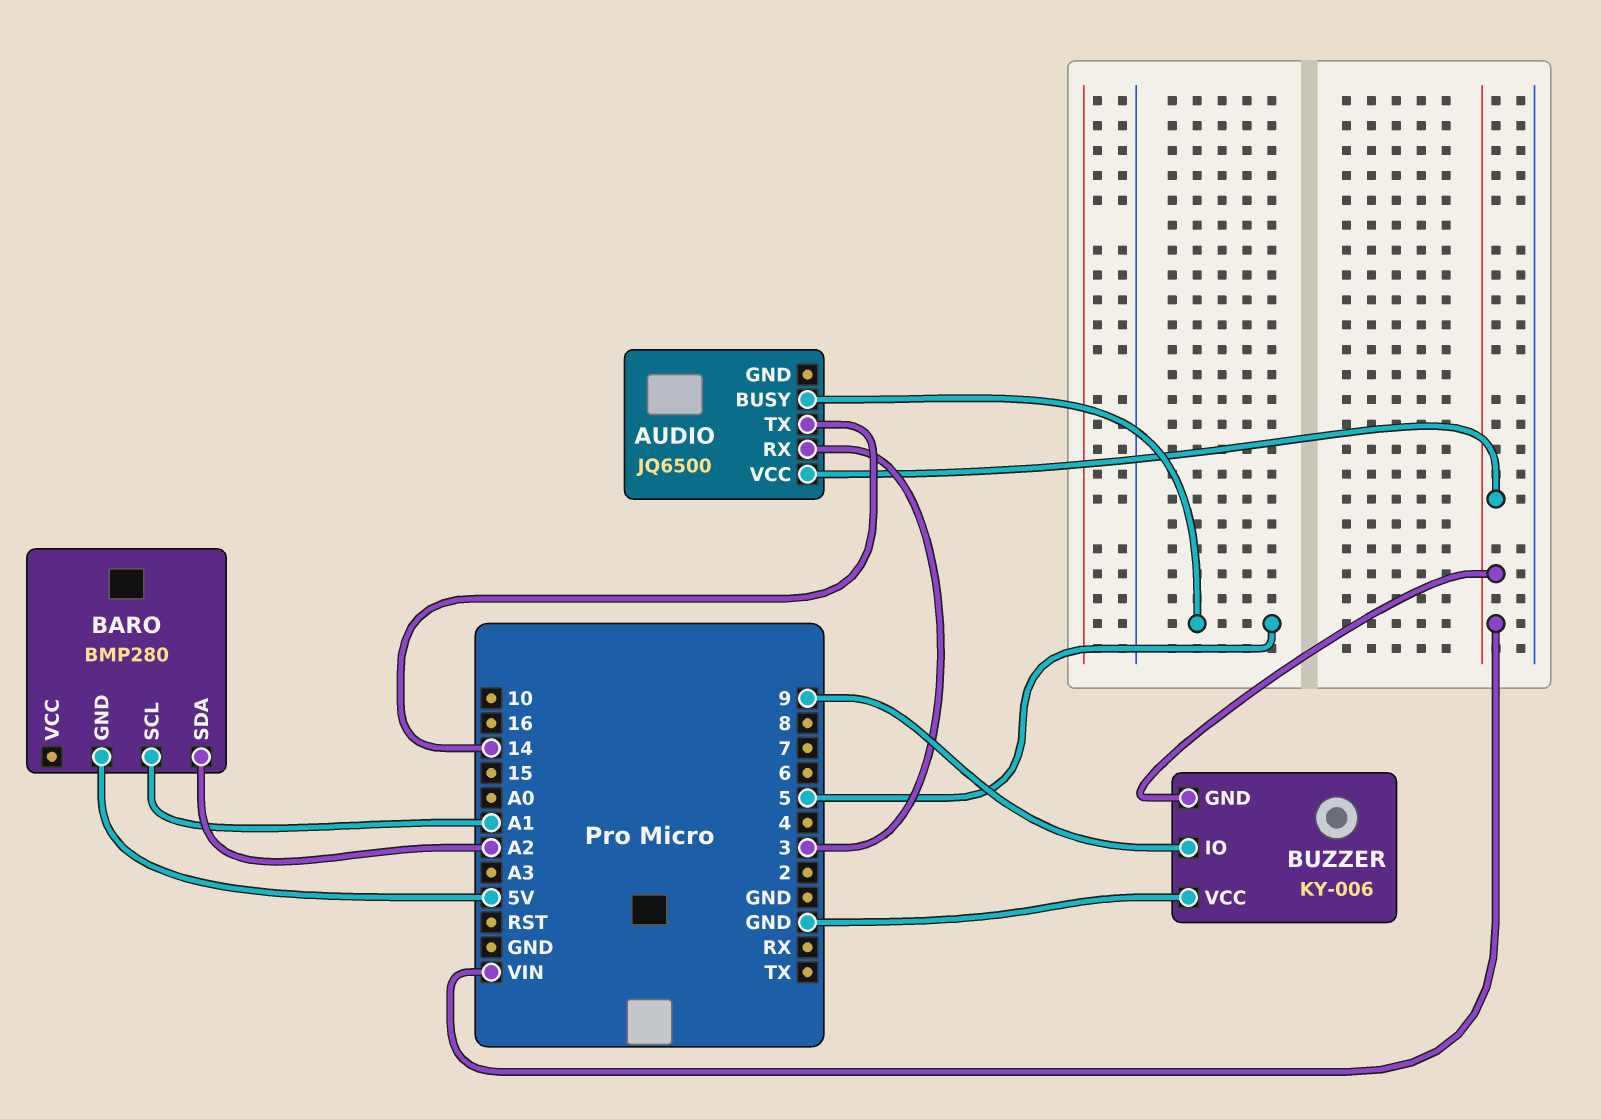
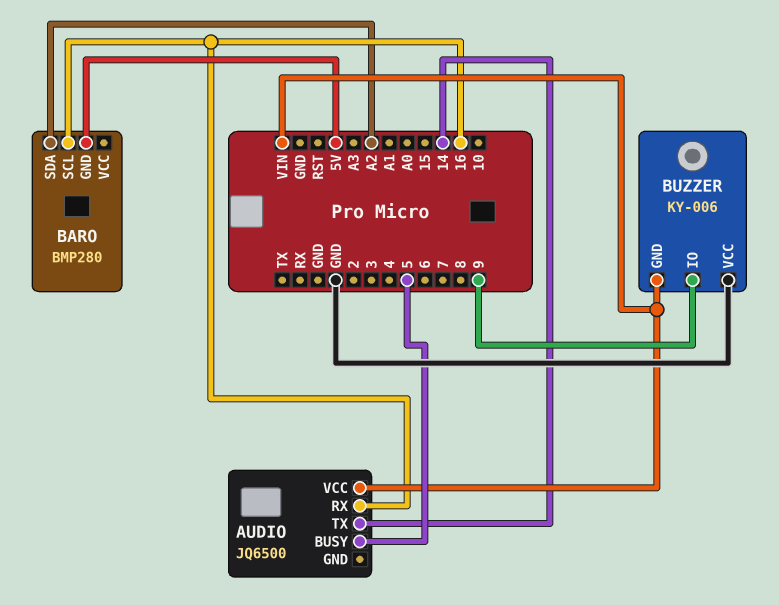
AUDIO pin RX: 3 -> 16
BARO pin SCL: A1 -> 16

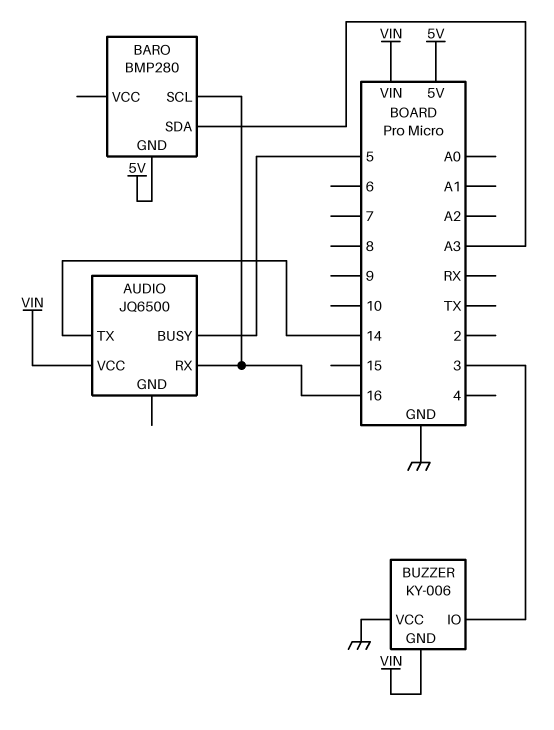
BARO pin SDA: A2 -> A3
BUZZER pin IO: 9 -> 3

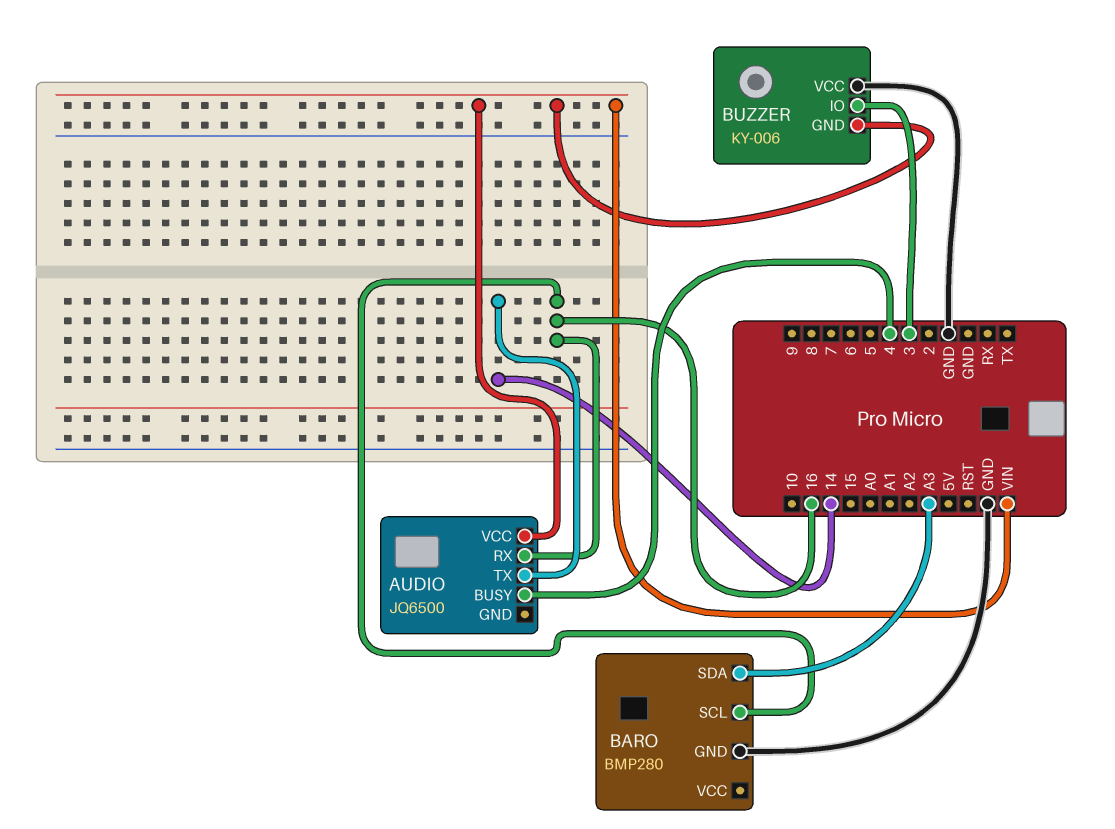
AUDIO pin BUSY: 5 -> 4
BARO pin GND: 5V -> GND

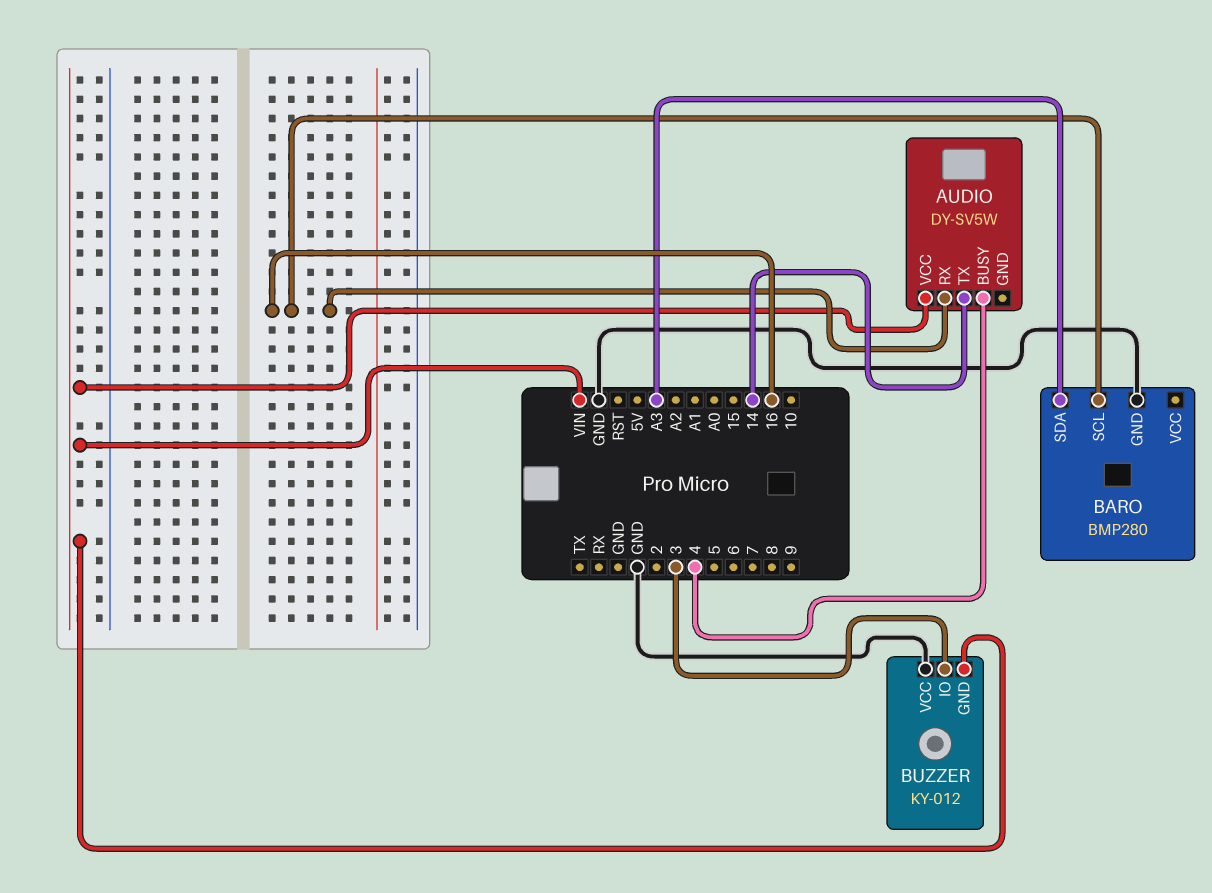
AUDIO: JQ6500 -> DY-SV5W
BUZZER: KY-006 -> KY-012

